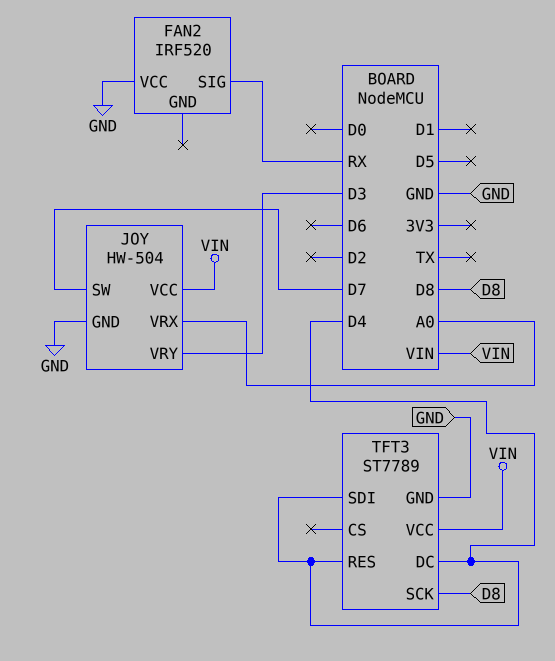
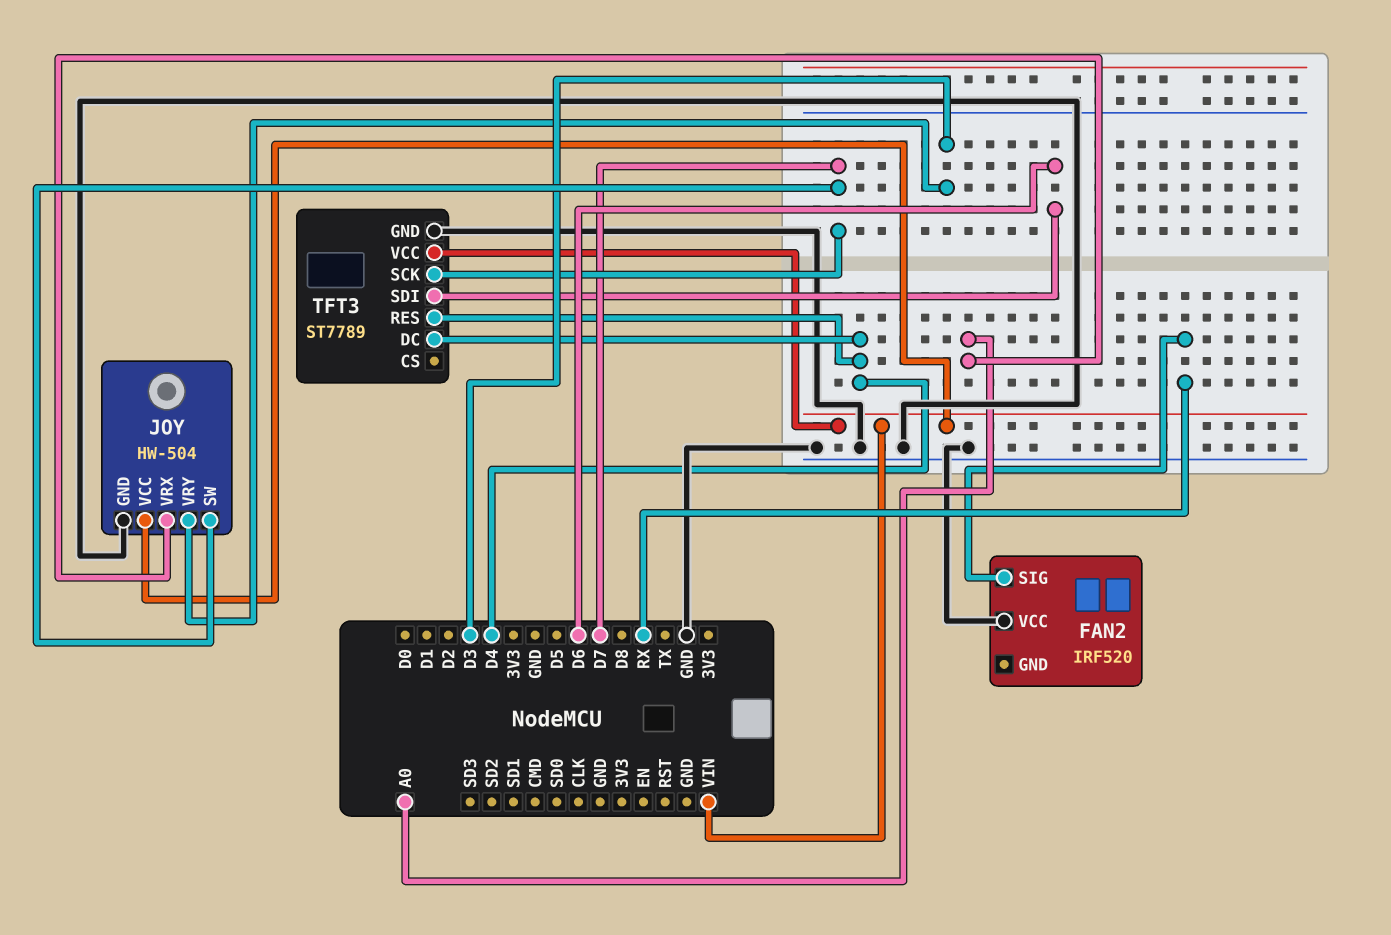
TFT3 pin SCK: D8 -> D7
TFT3 pin SDI: D4 -> D6

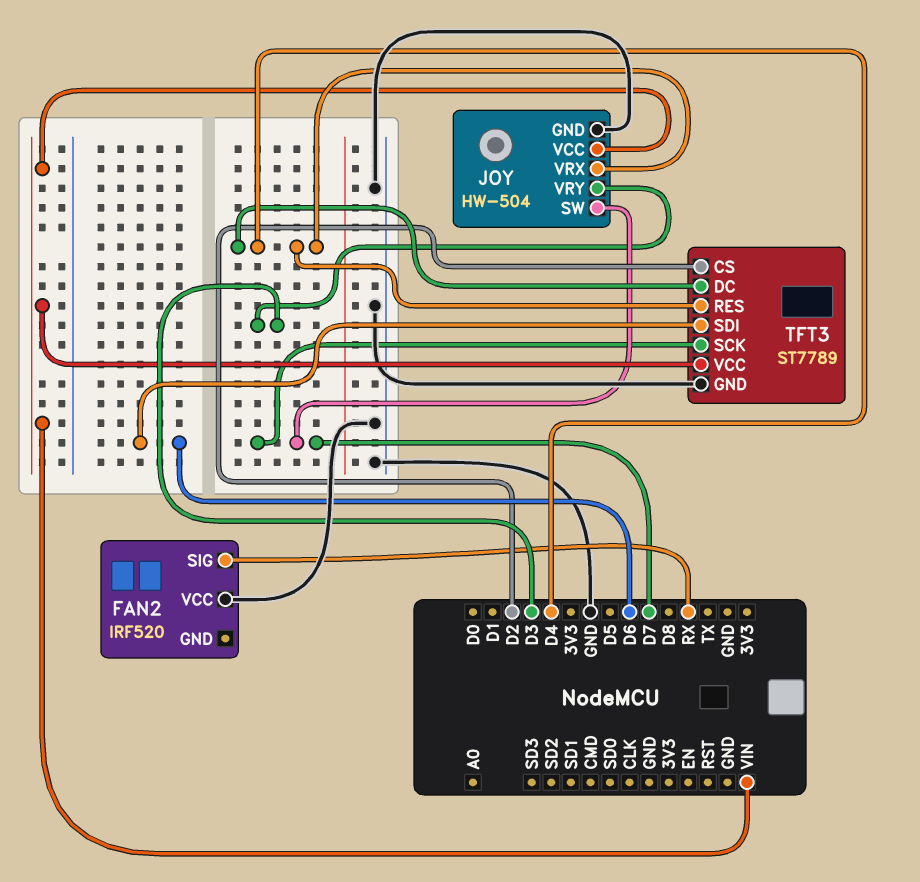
JOY pin VRX: A0 -> D4
TFT3 pin CS: none -> D2

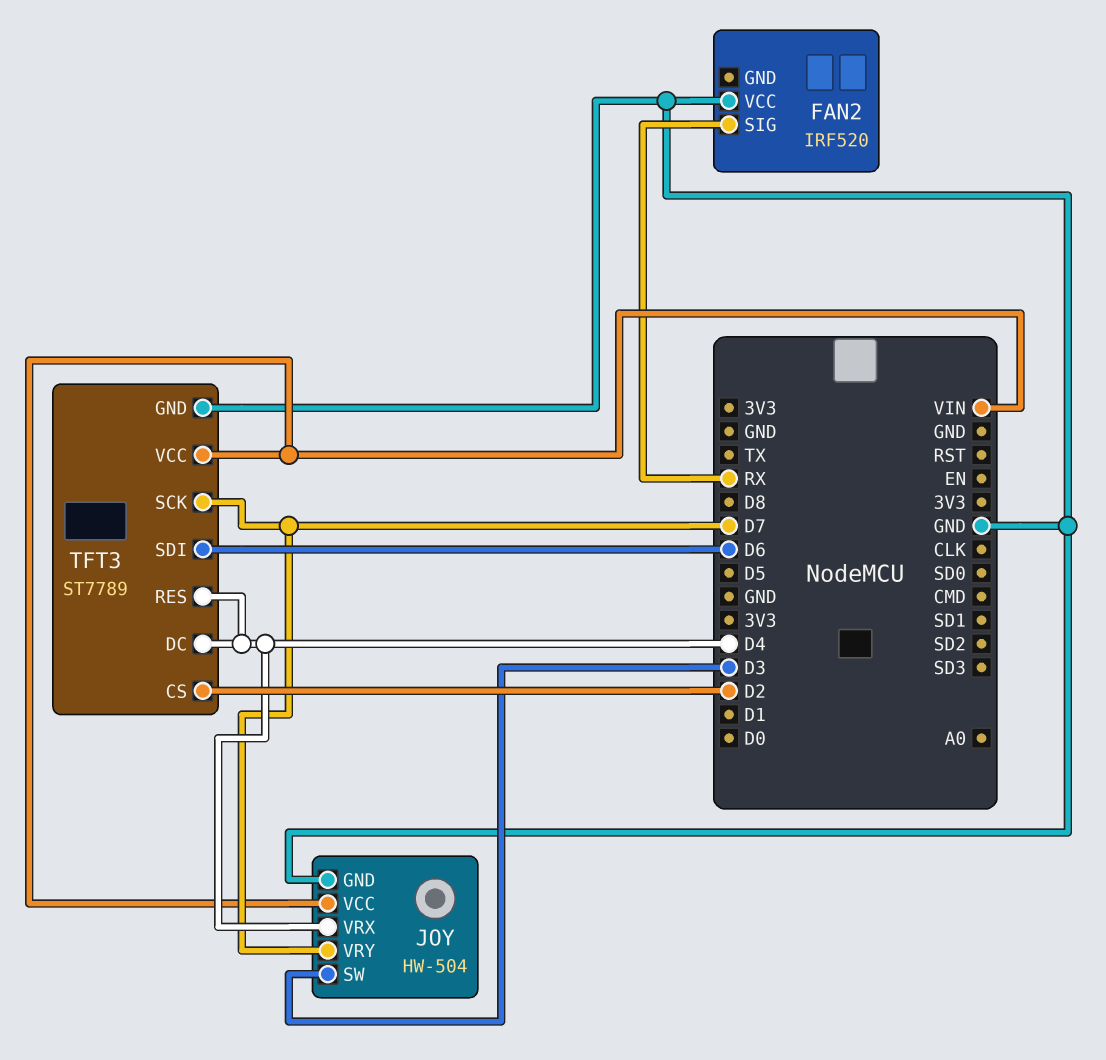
JOY pin SW: D7 -> D3
JOY pin VRY: D3 -> D7

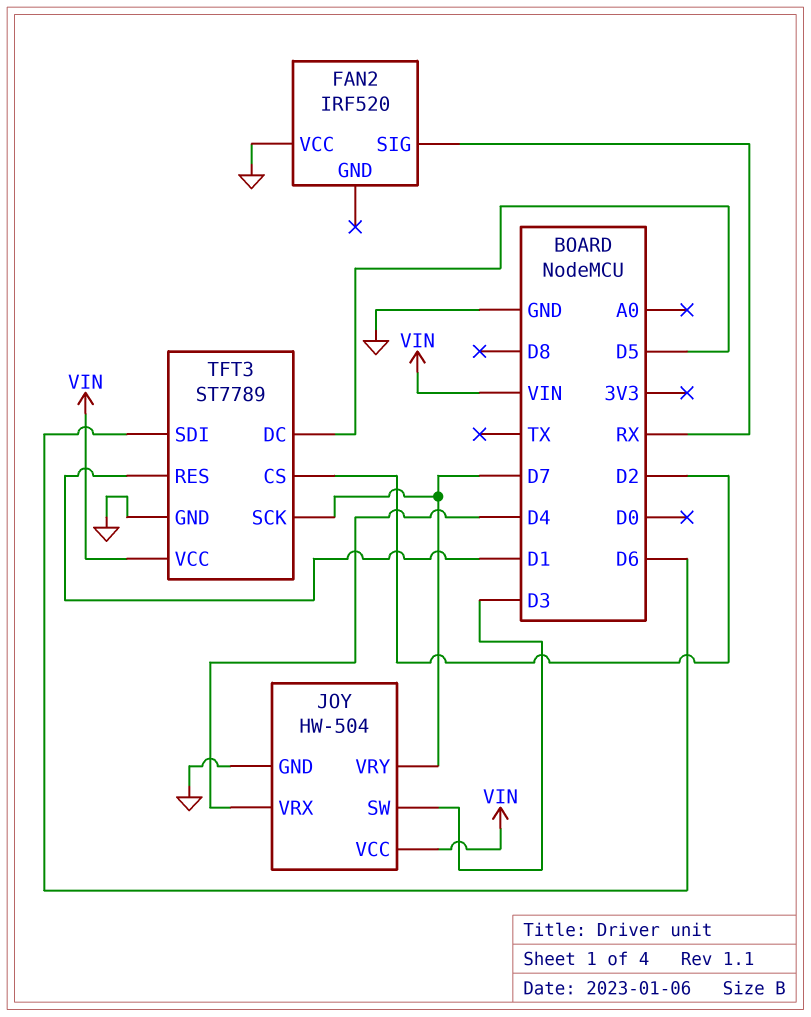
TFT3 pin DC: D4 -> D5
TFT3 pin RES: D4 -> D1

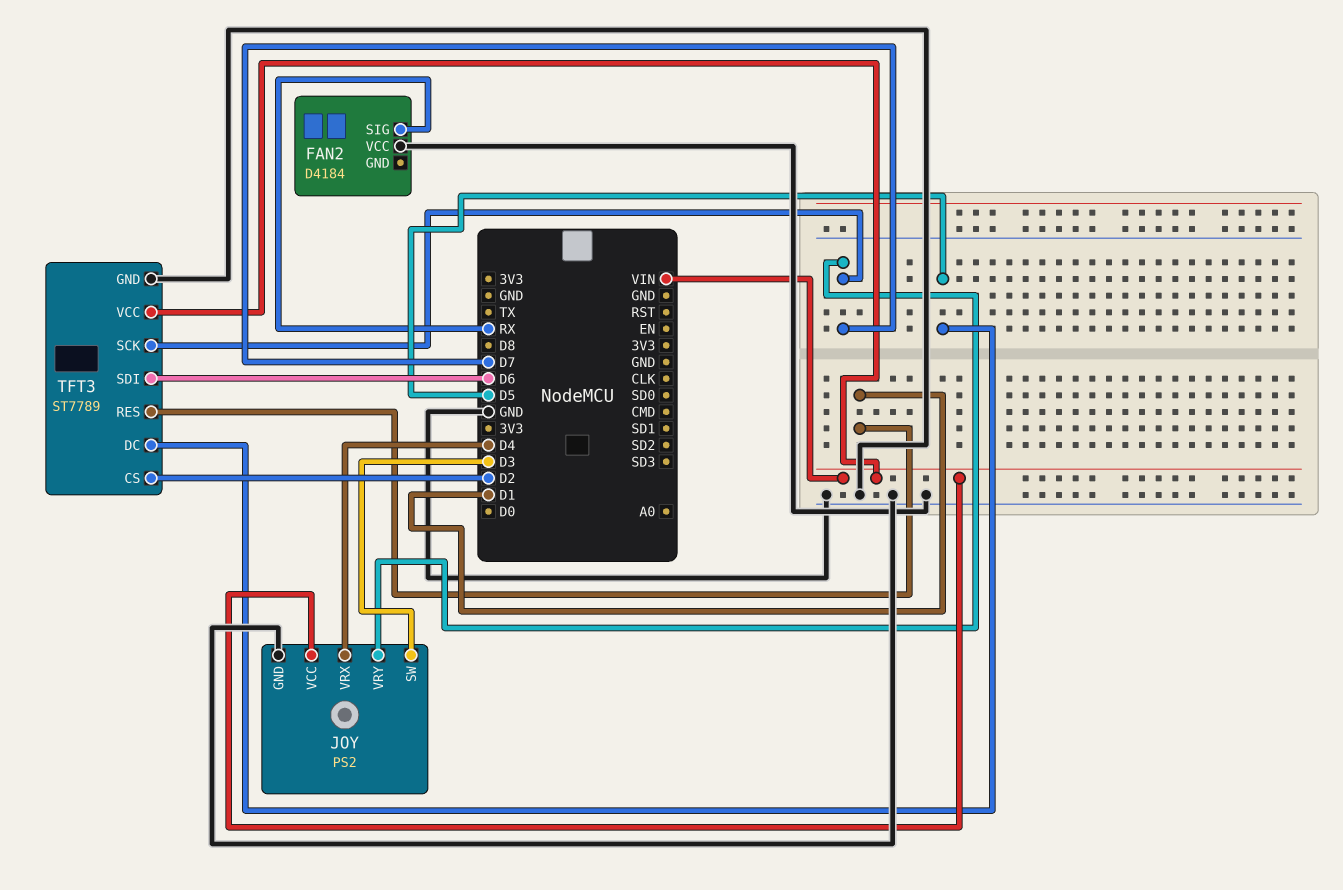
FAN2: IRF520 -> D4184
JOY: HW-504 -> PS2

